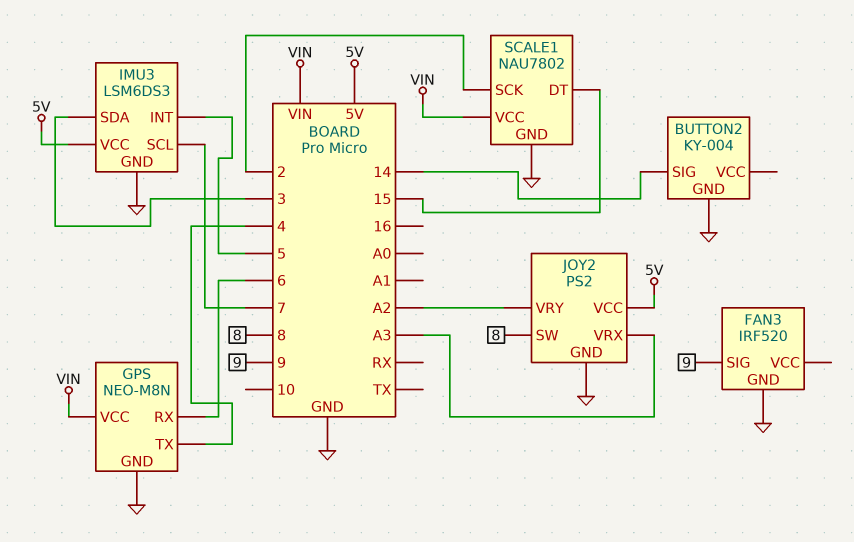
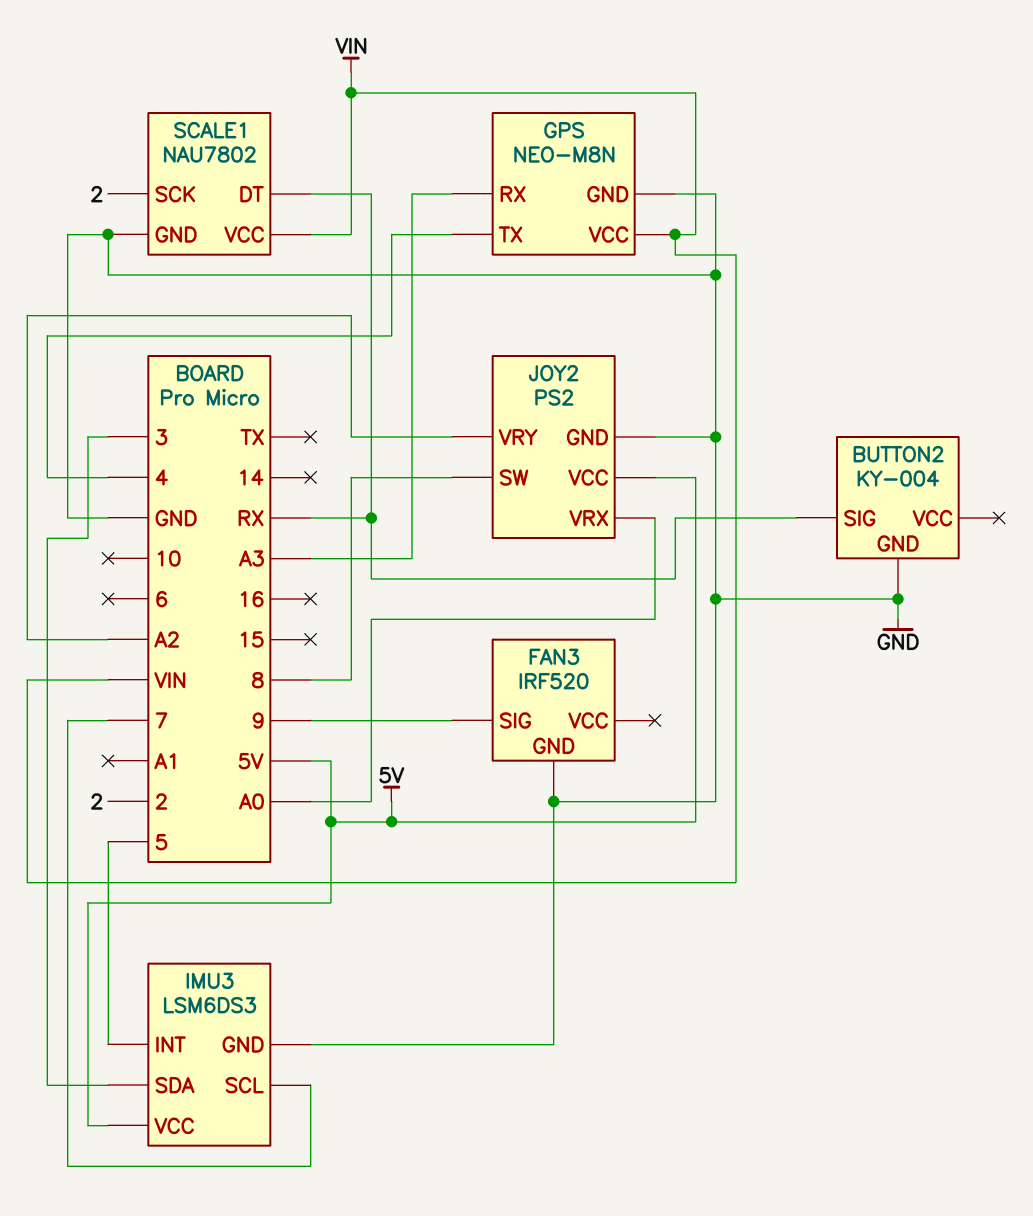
BUTTON2 pin SIG: 14 -> RX
GPS pin RX: 6 -> A3
JOY2 pin VRX: A3 -> A0
SCALE1 pin DT: 15 -> RX

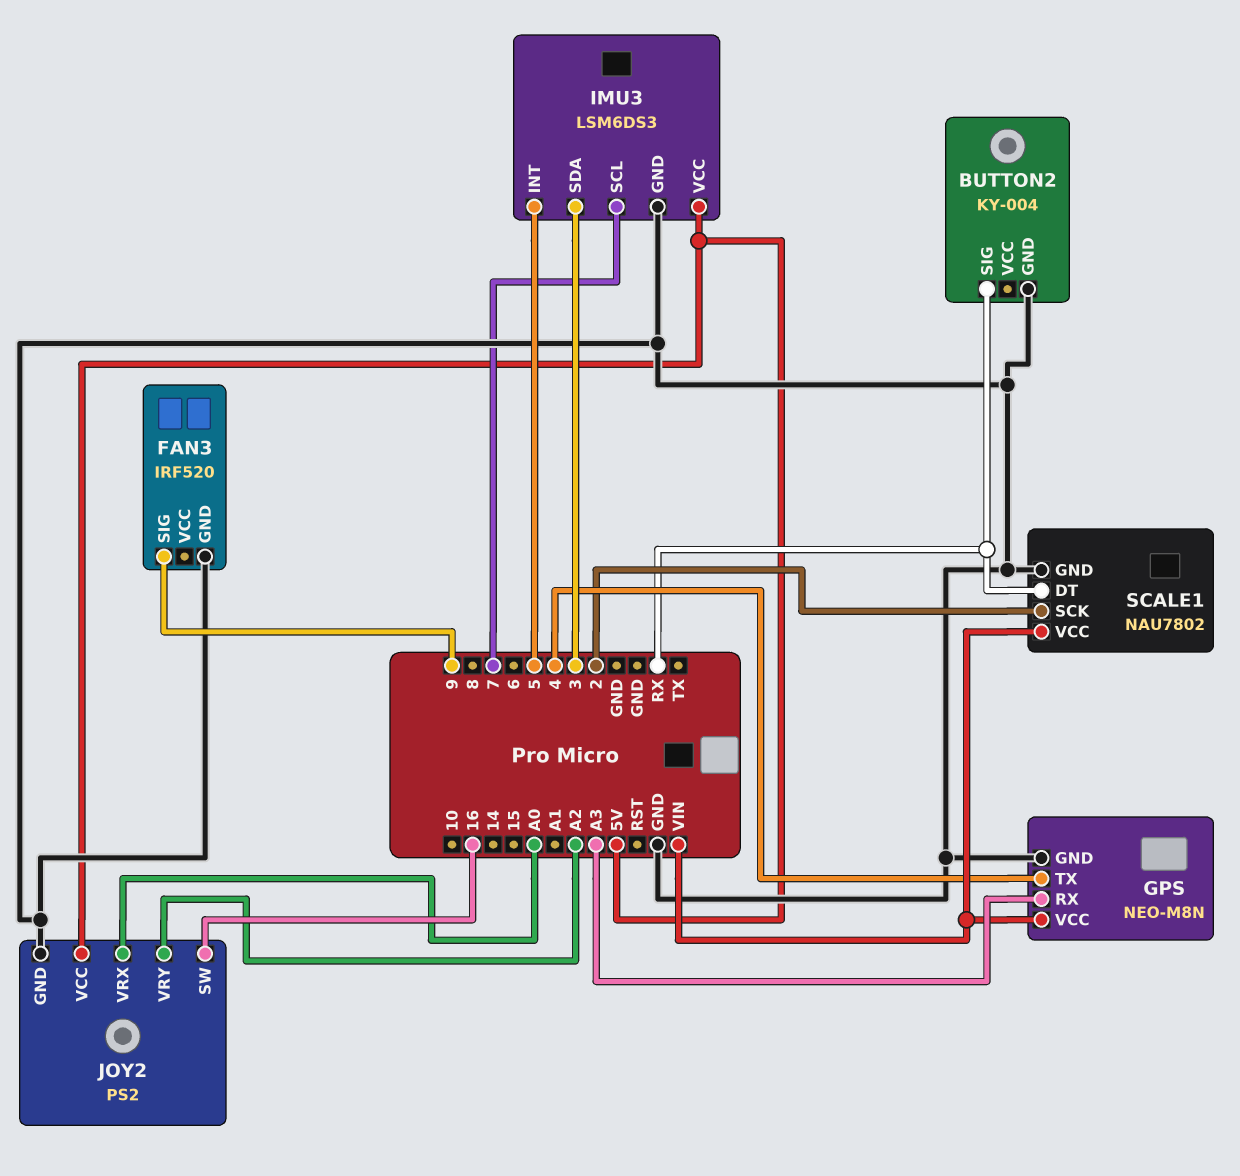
JOY2 pin SW: 8 -> 16

